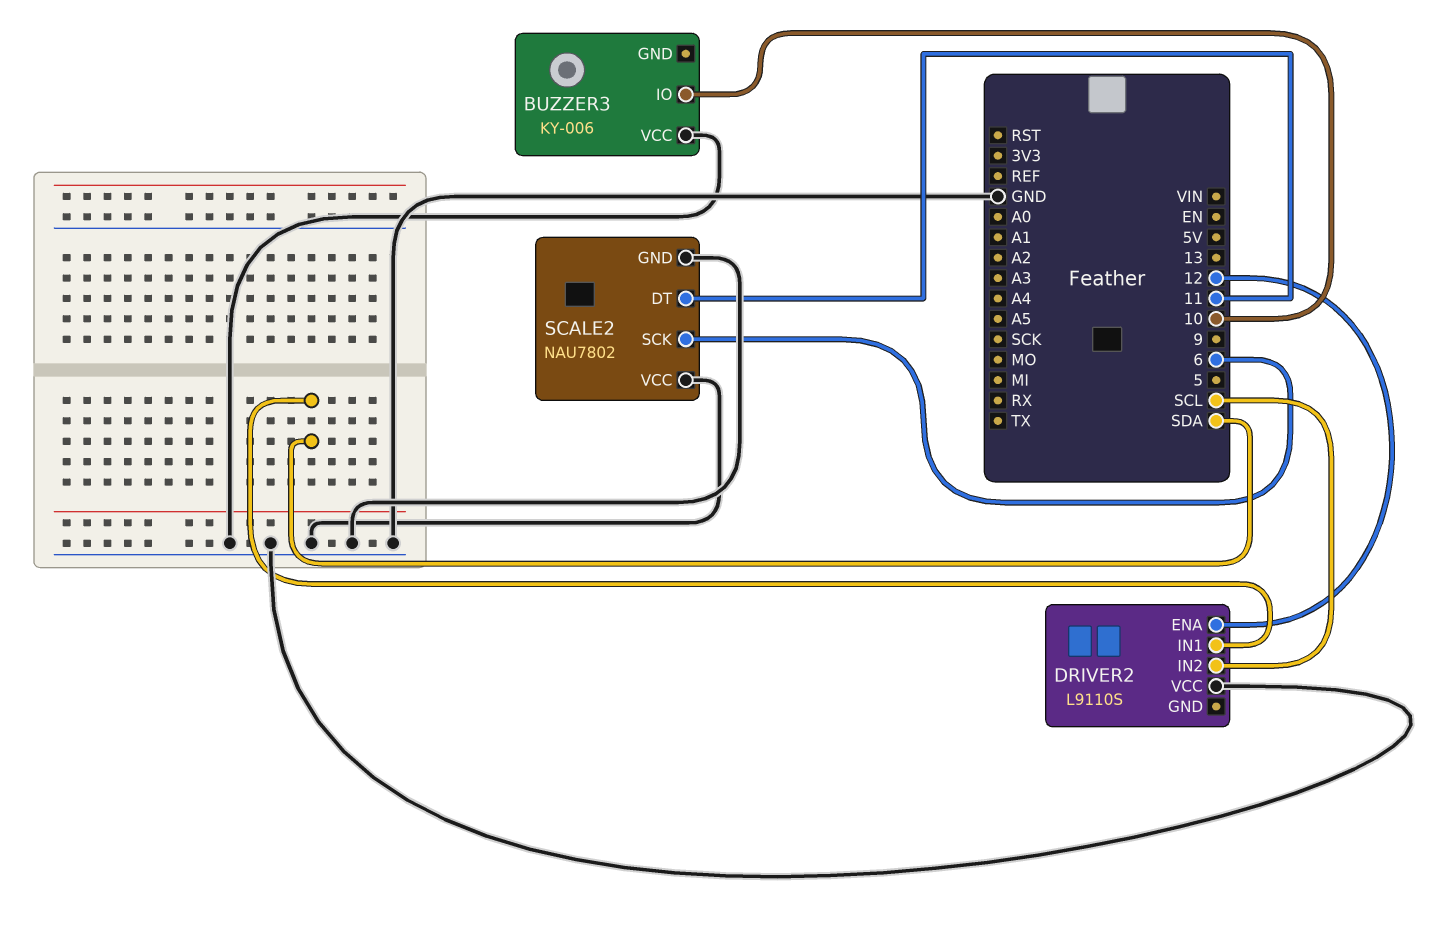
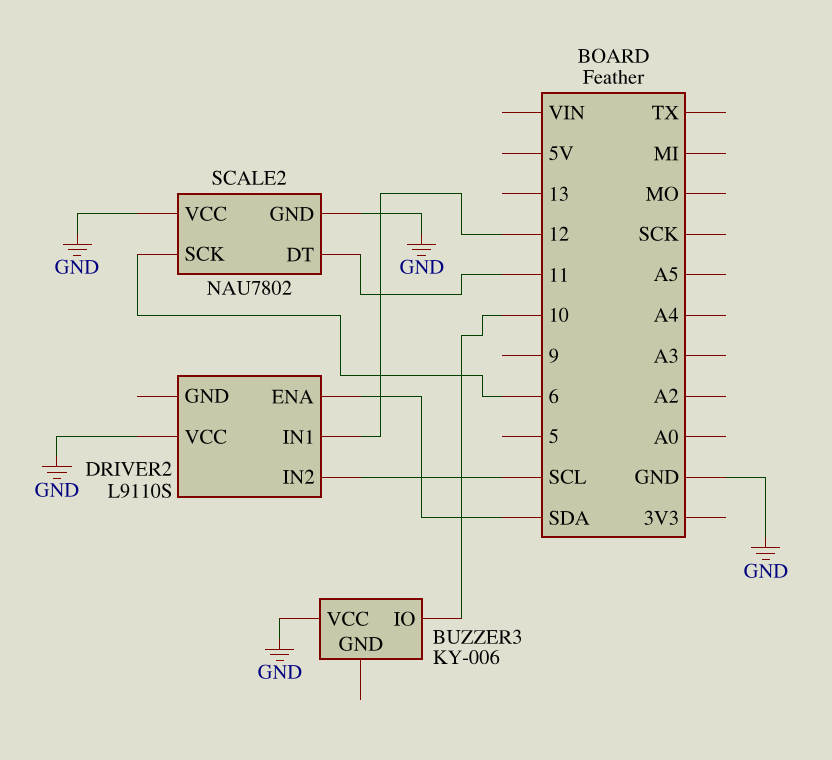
DRIVER2 pin ENA: 12 -> SDA
DRIVER2 pin IN1: SDA -> 12

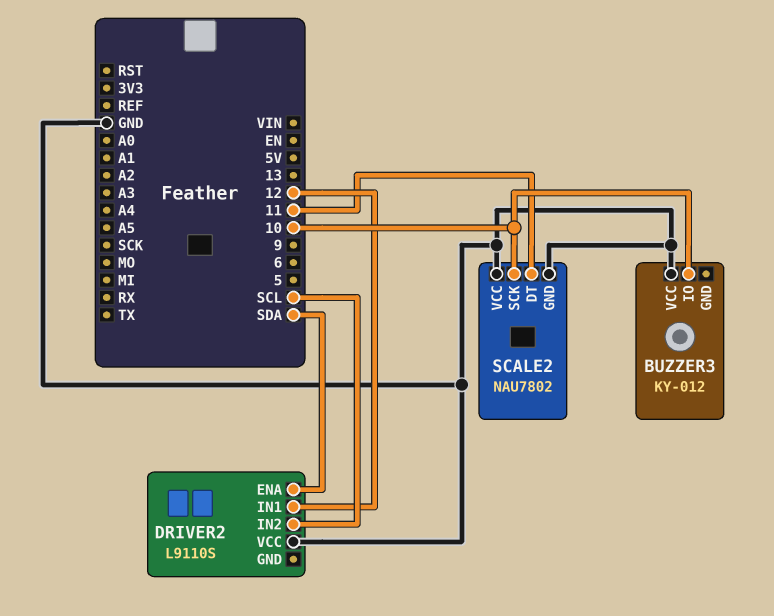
BUZZER3: KY-006 -> KY-012
SCALE2 pin SCK: 6 -> 10

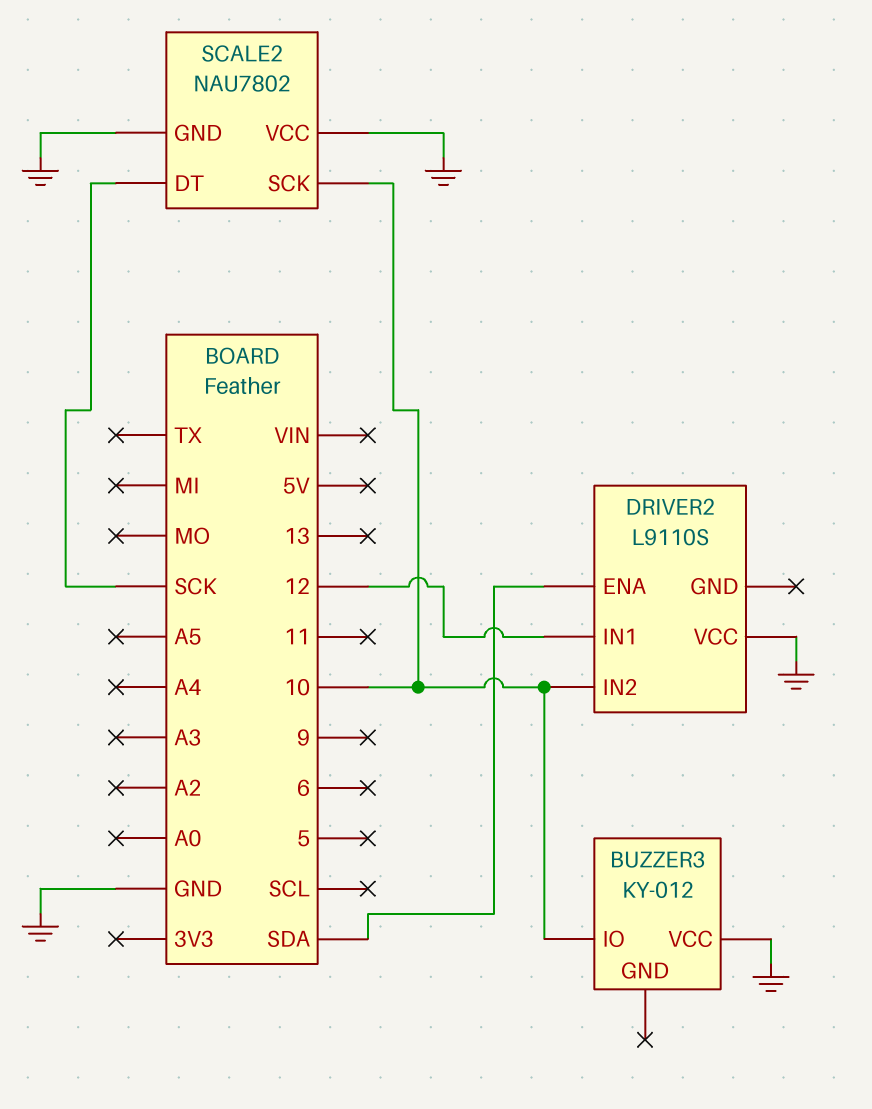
DRIVER2 pin IN2: SCL -> 10
SCALE2 pin DT: 11 -> SCK

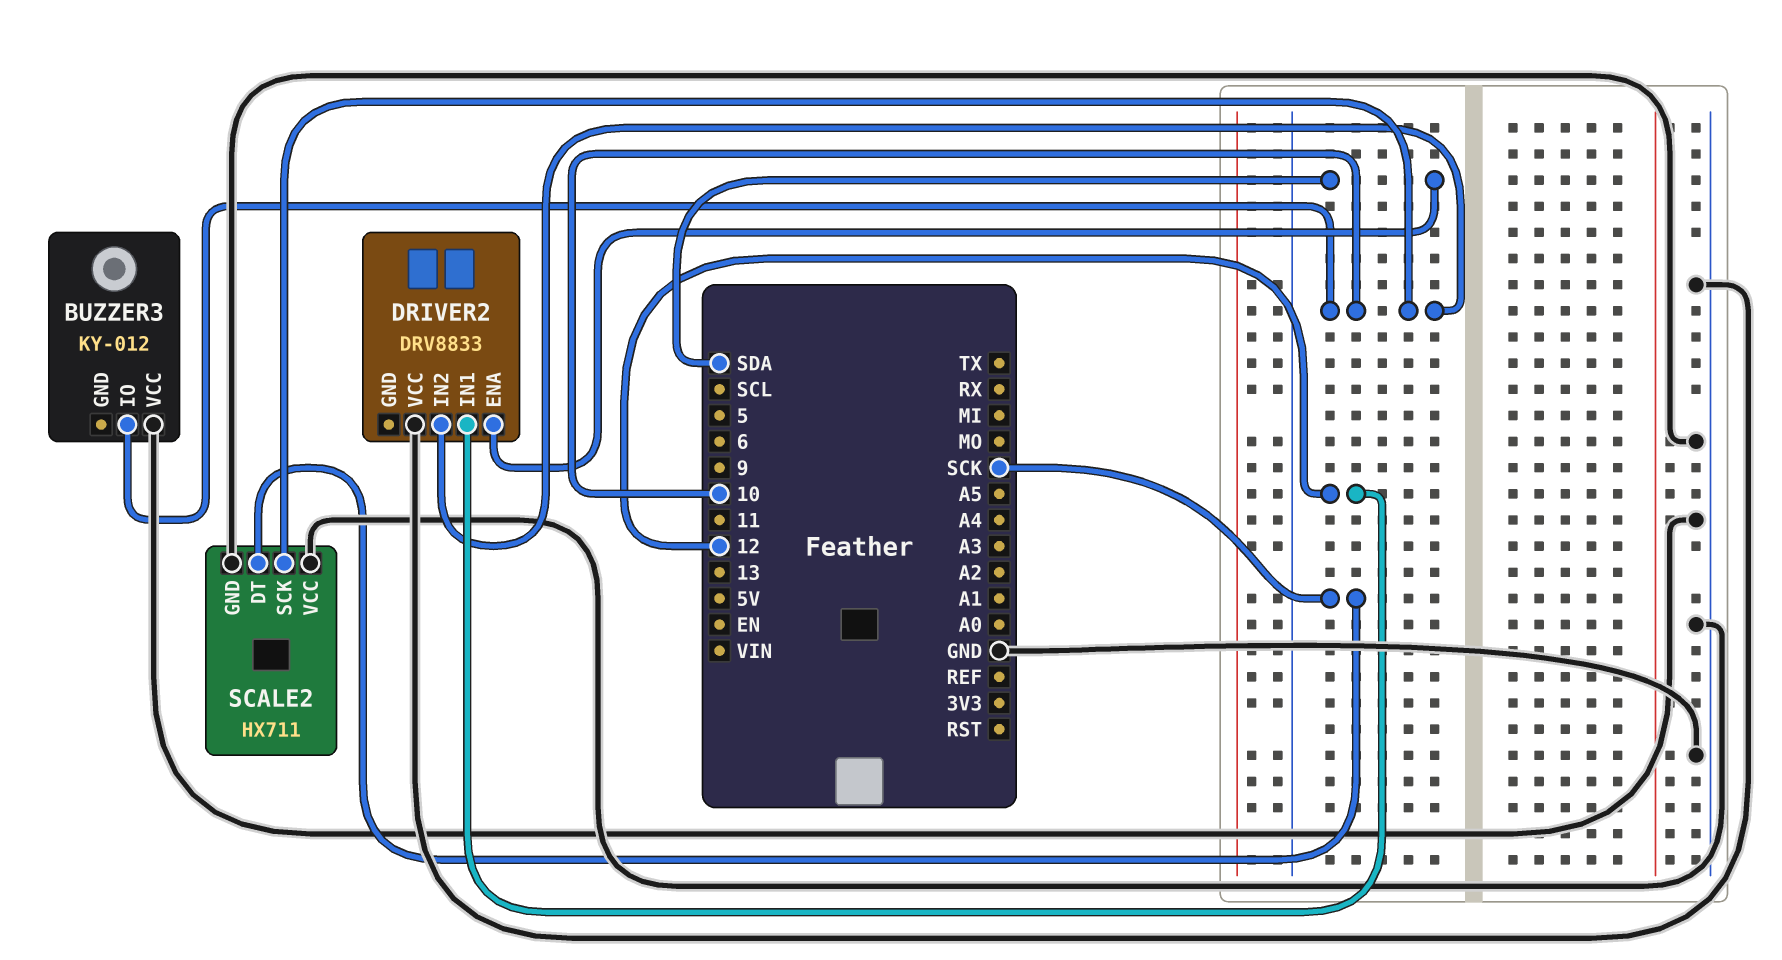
DRIVER2: L9110S -> DRV8833
SCALE2: NAU7802 -> HX711

